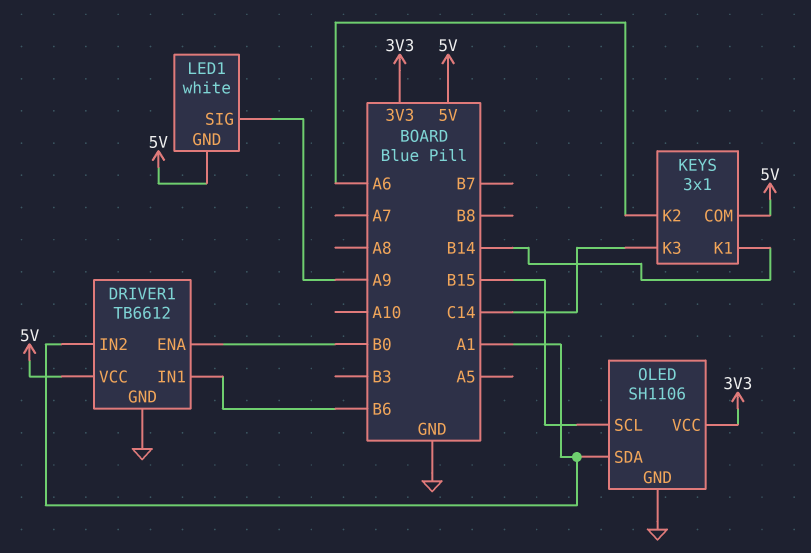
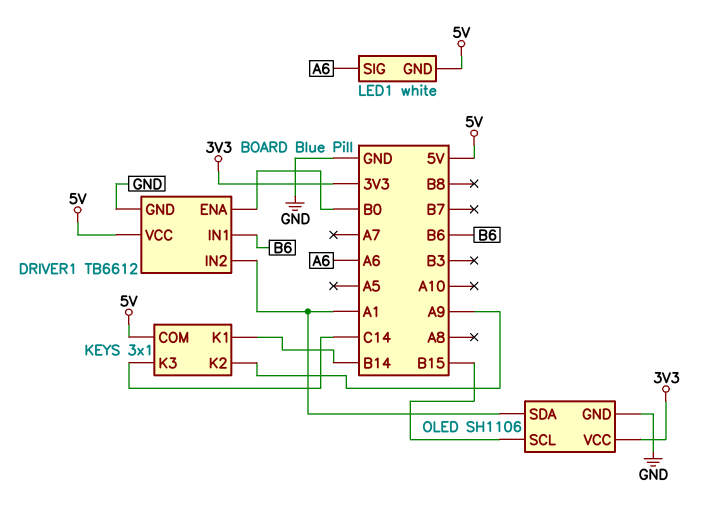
KEYS pin K2: A6 -> A9
LED1 pin SIG: A9 -> A6

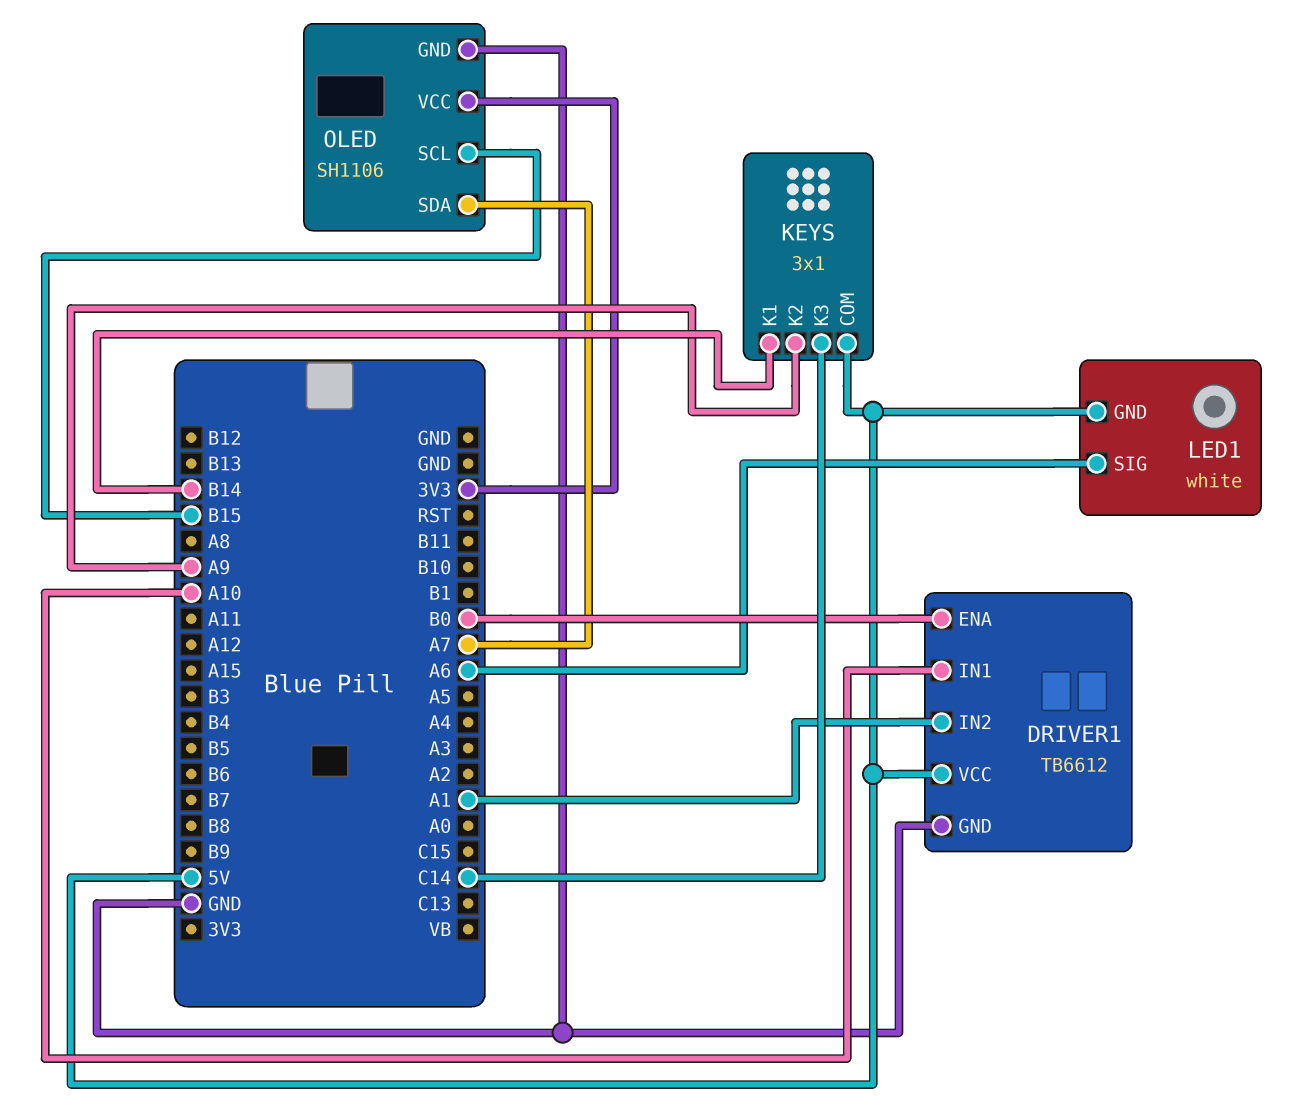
DRIVER1 pin IN1: B6 -> A10
OLED pin SDA: A1 -> A7

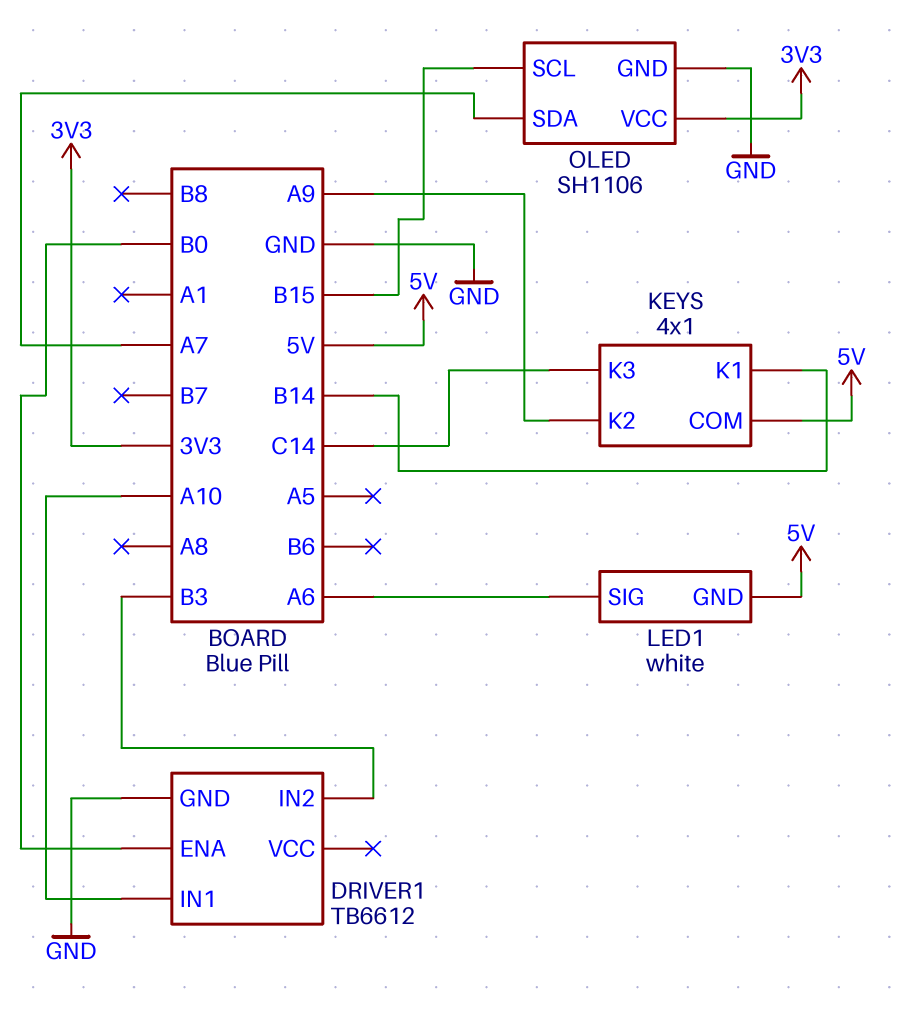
DRIVER1 pin IN2: A1 -> B3
DRIVER1 pin VCC: 5V -> none
KEYS: 3x1 -> 4x1

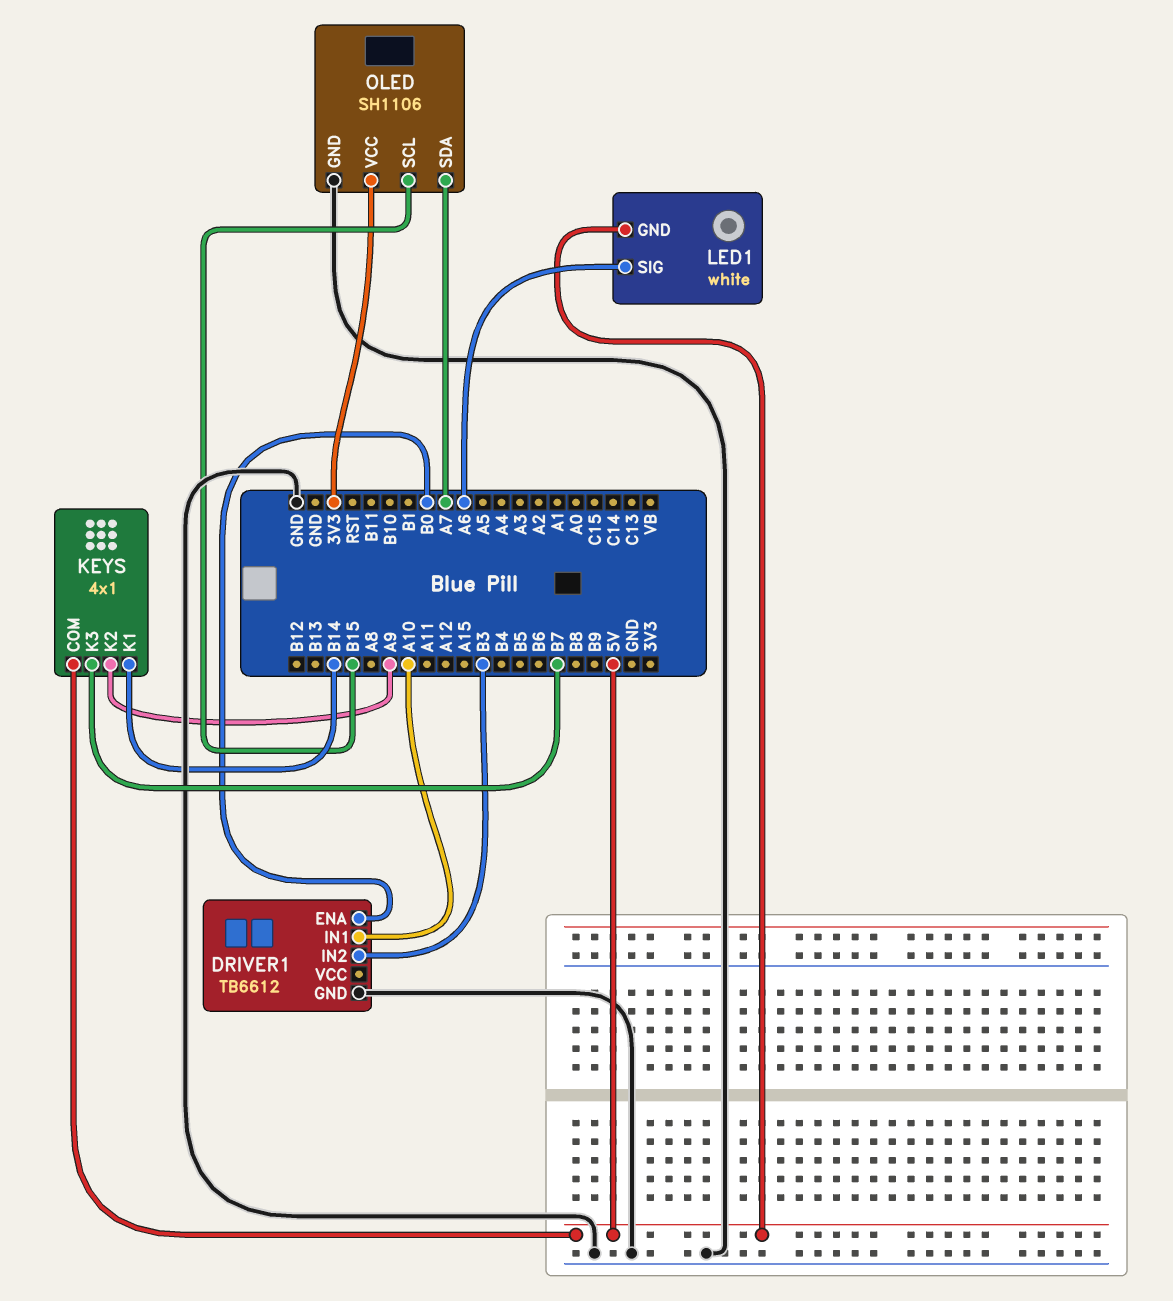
KEYS pin K3: C14 -> B7

